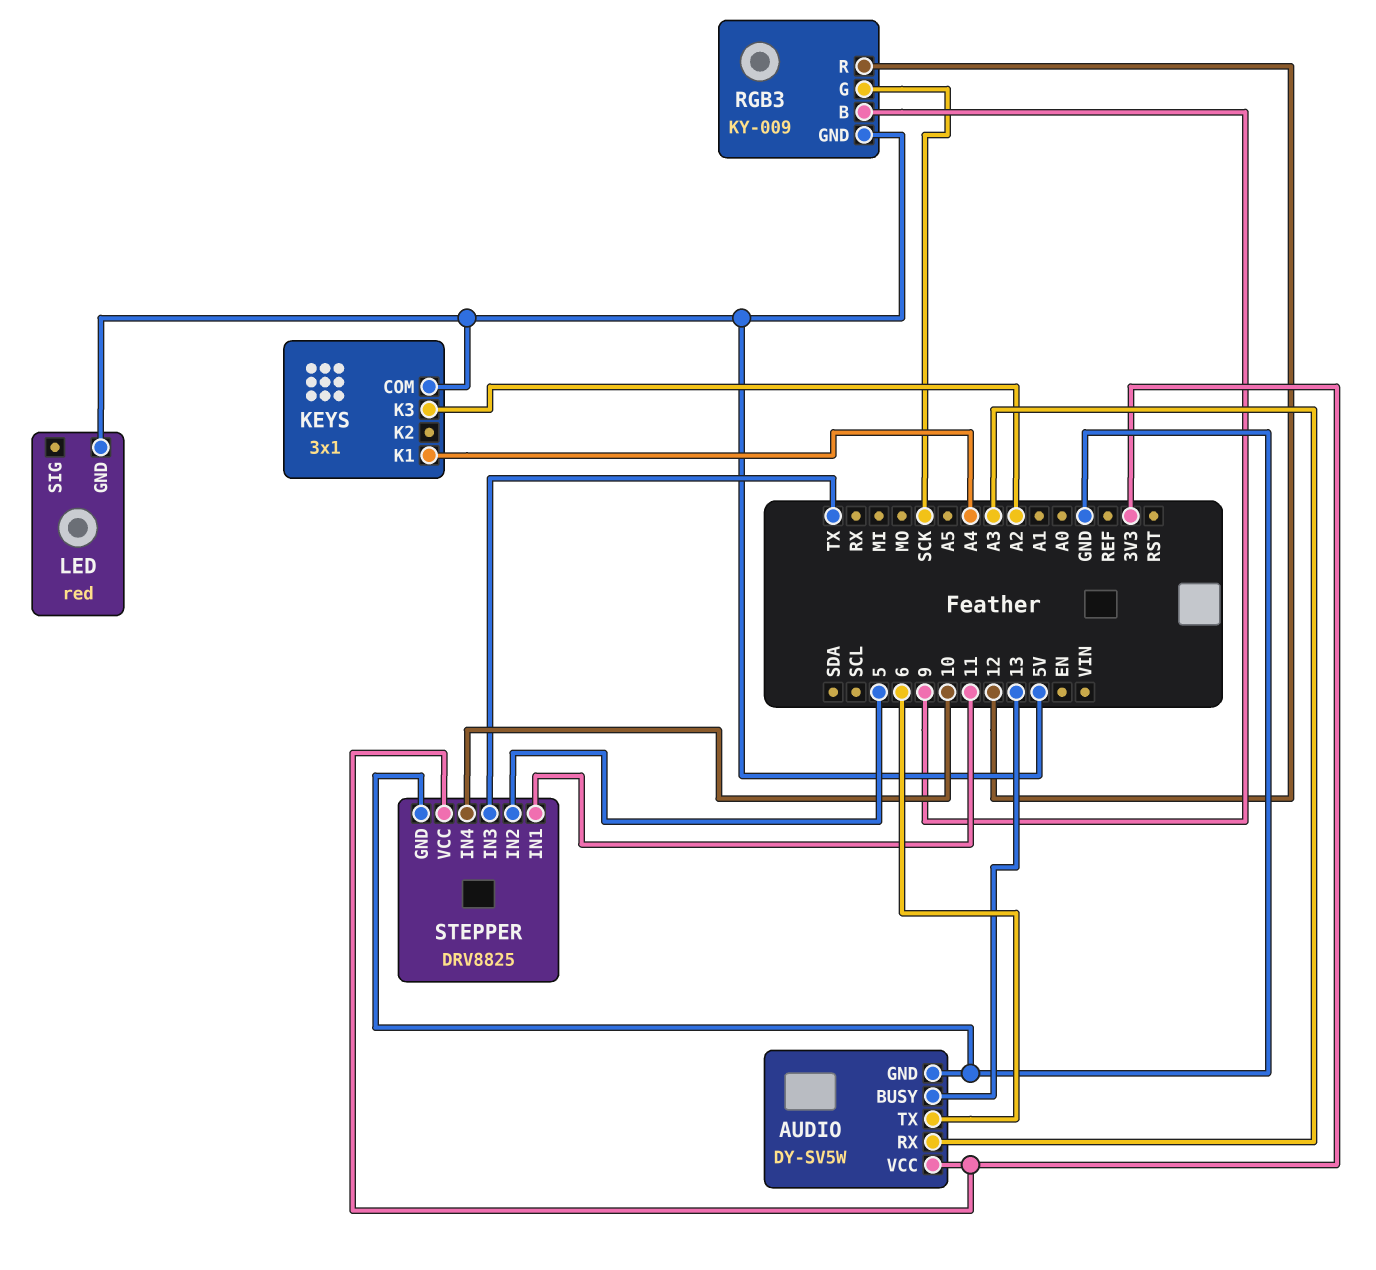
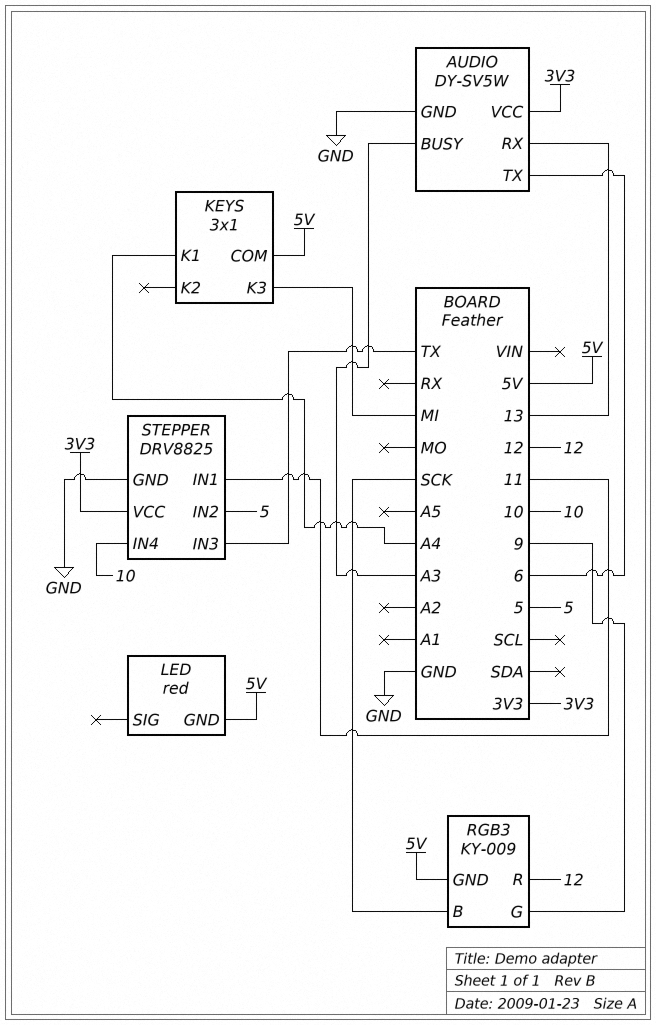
AUDIO pin BUSY: 13 -> A3
AUDIO pin RX: A3 -> 13
KEYS pin K3: A2 -> MI
RGB3 pin B: 9 -> SCK
RGB3 pin G: SCK -> 9

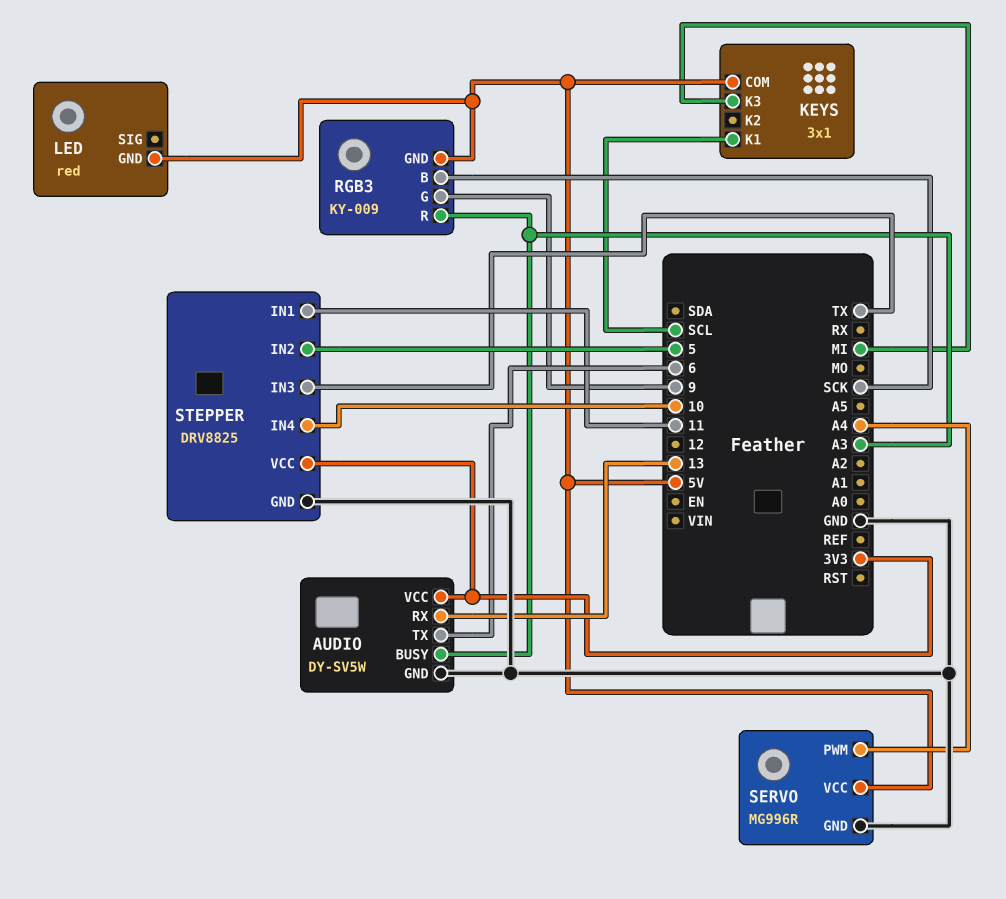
KEYS pin K1: A4 -> SCL
RGB3 pin R: 12 -> A3
SERVO: none -> MG996R
SERVO pin GND: none -> GND
SERVO pin PWM: none -> A4
SERVO pin VCC: none -> 5V

